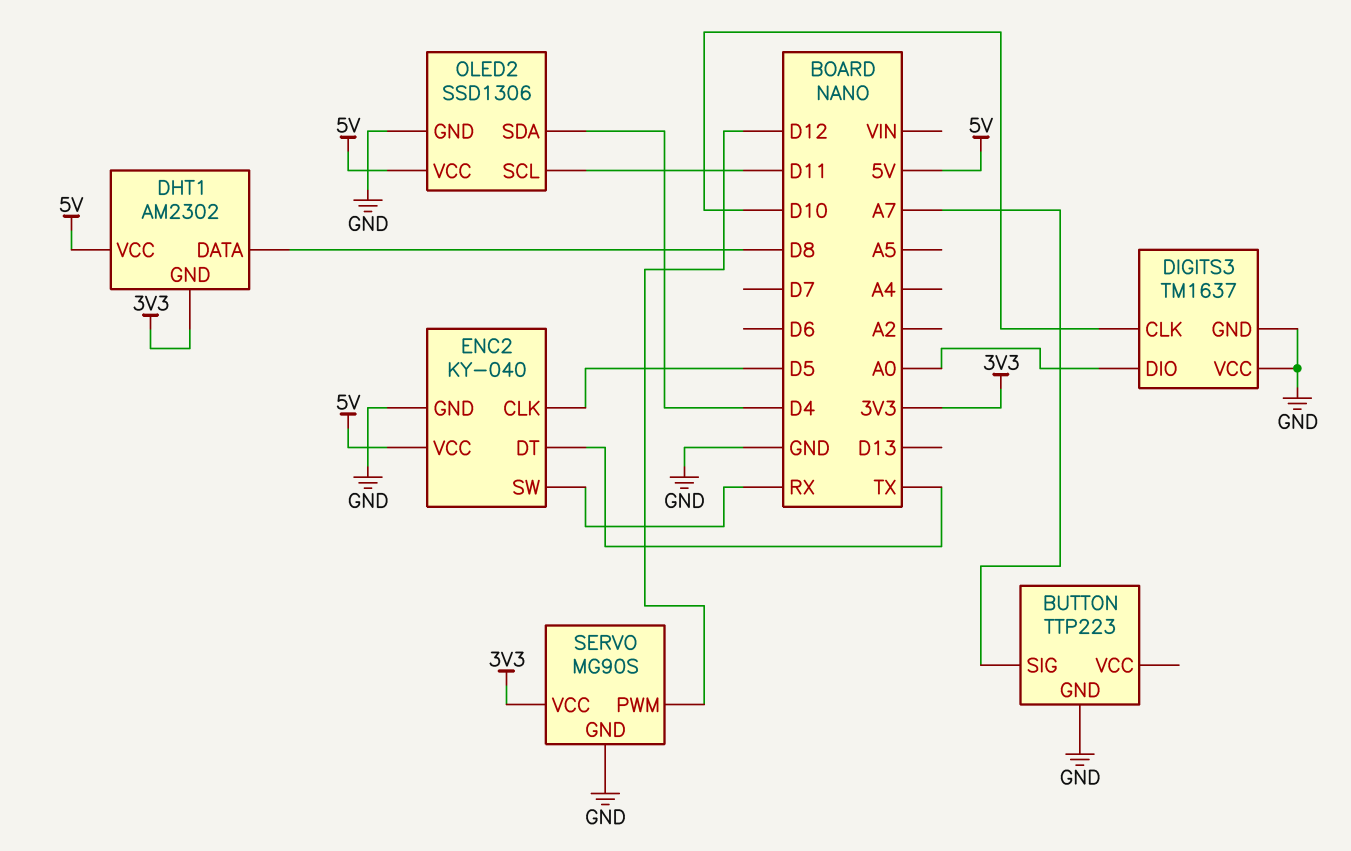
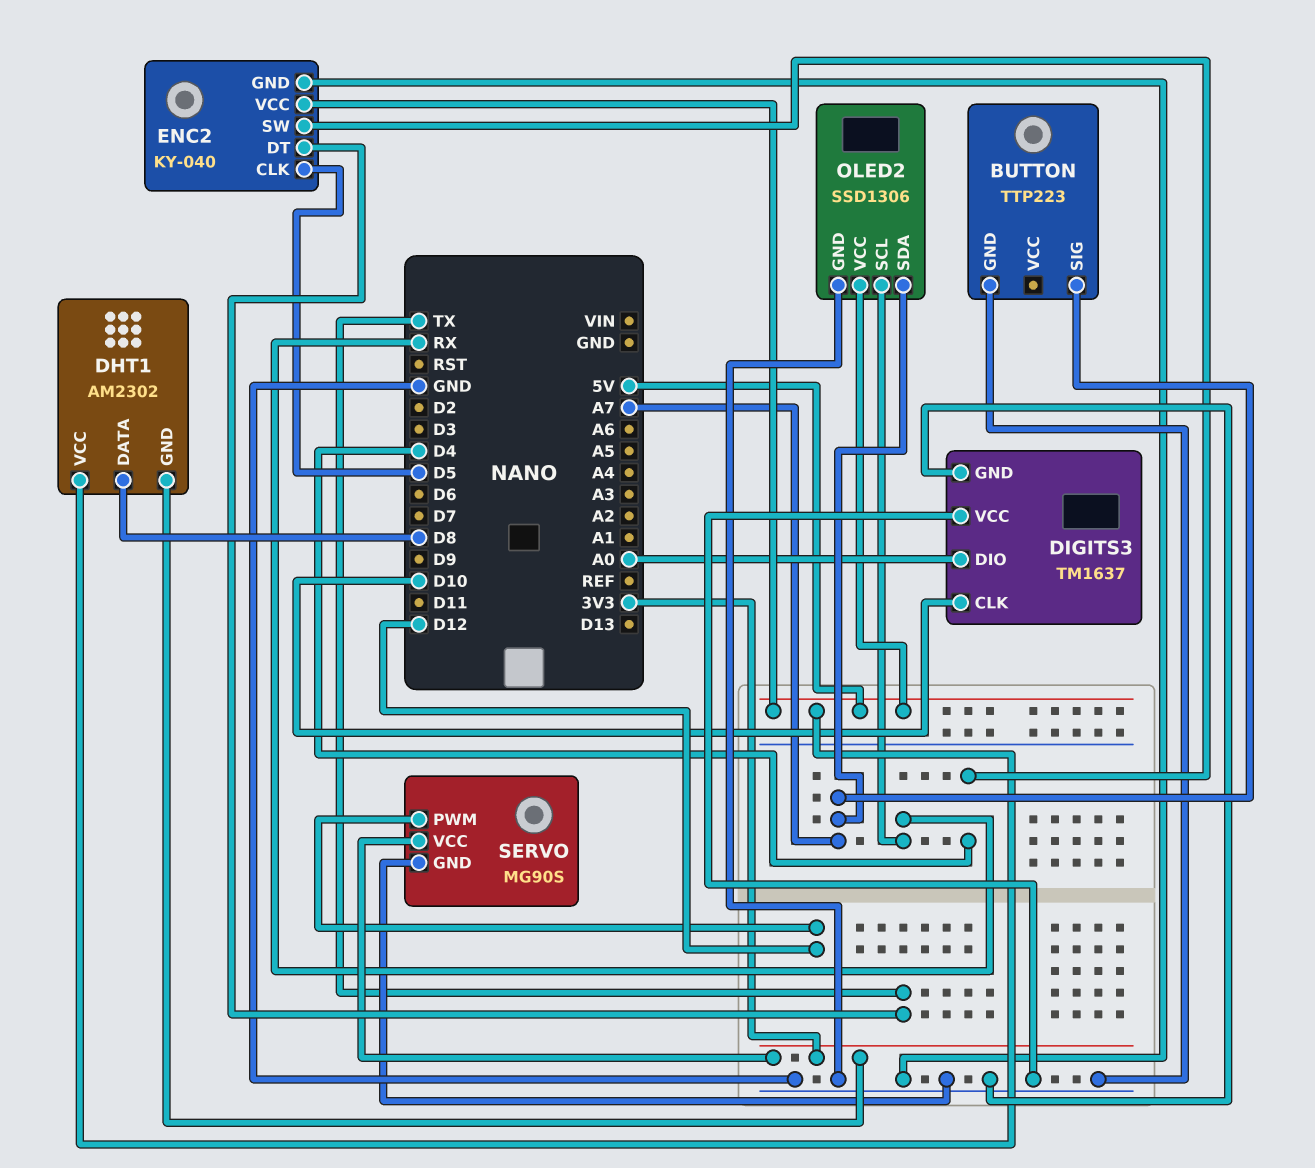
ENC2 pin SW: RX -> D4
OLED2 pin SCL: D11 -> RX
OLED2 pin SDA: D4 -> A7

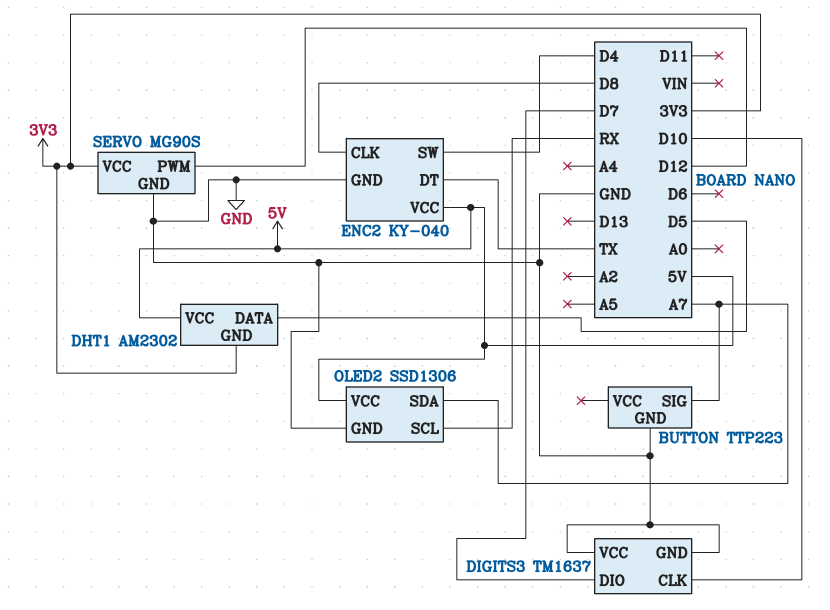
DHT1 pin DATA: D8 -> D5
DIGITS3 pin DIO: A0 -> D7
ENC2 pin CLK: D5 -> D8

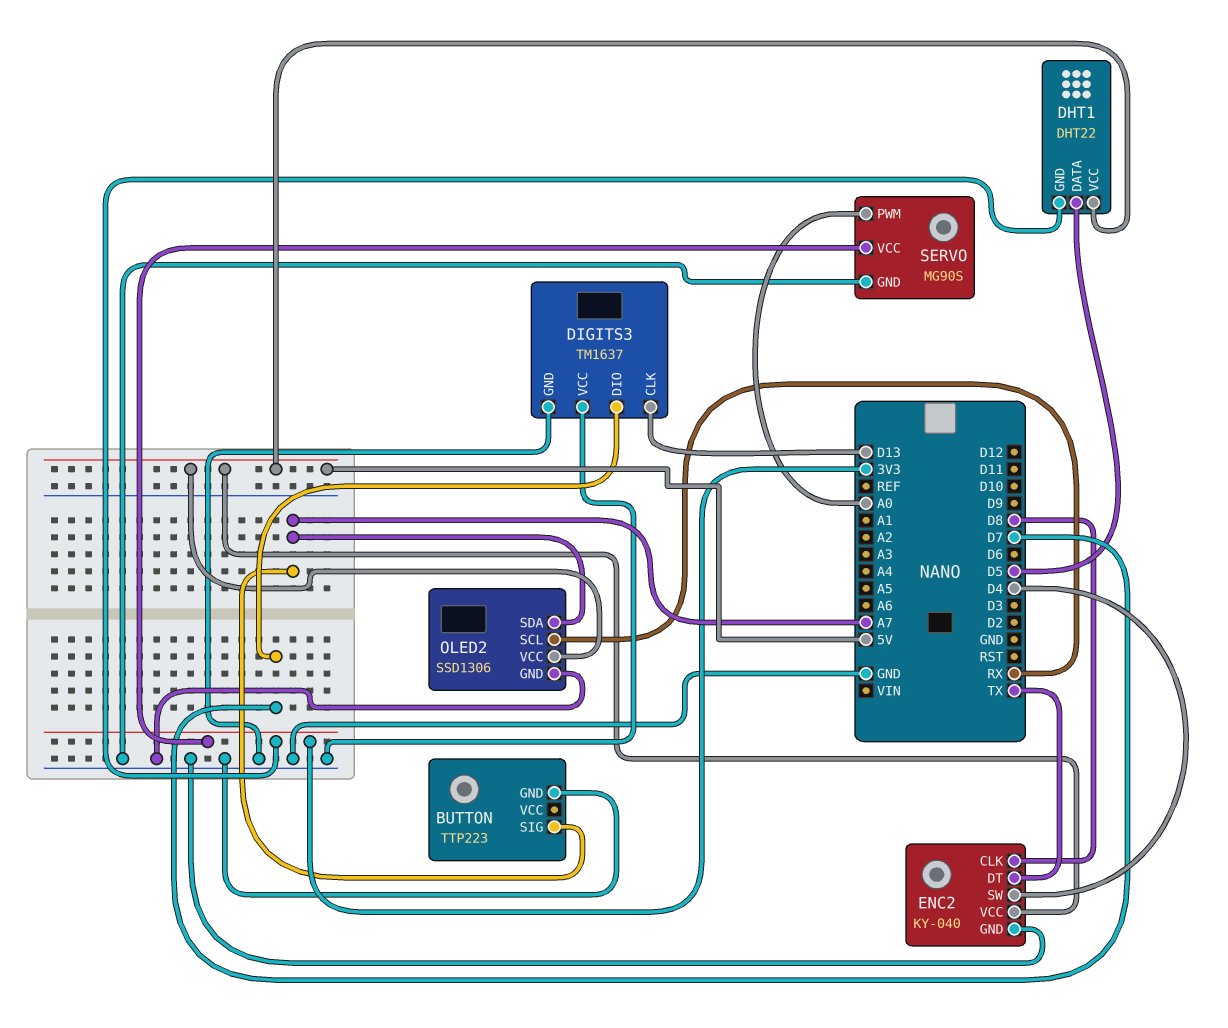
DHT1: AM2302 -> DHT22
DIGITS3 pin CLK: D10 -> D13
SERVO pin PWM: D12 -> A0

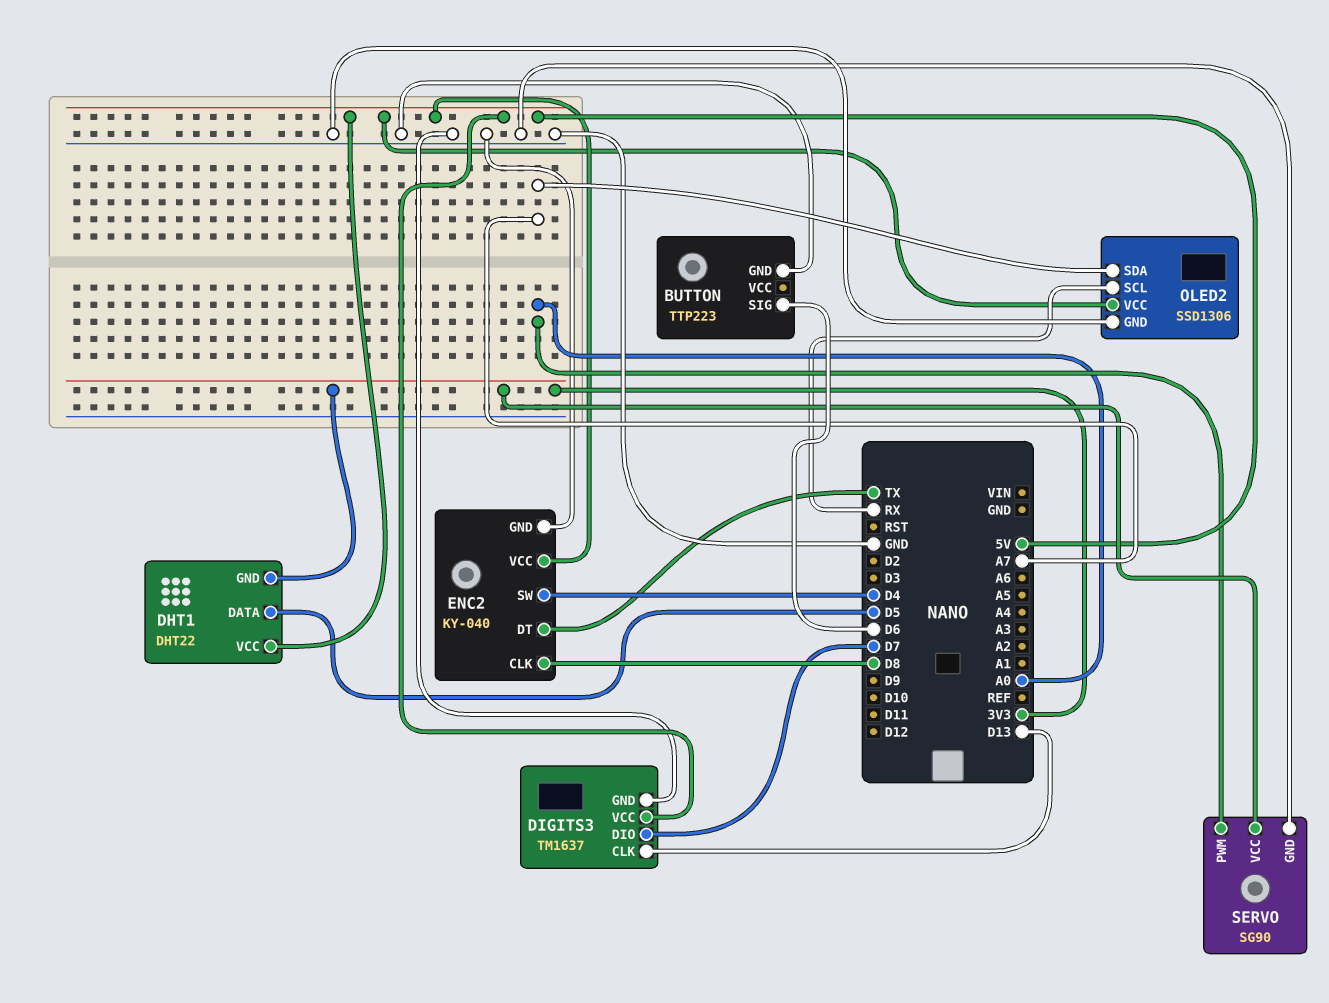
BUTTON pin SIG: A7 -> D6
DIGITS3 pin VCC: GND -> 5V
SERVO: MG90S -> SG90

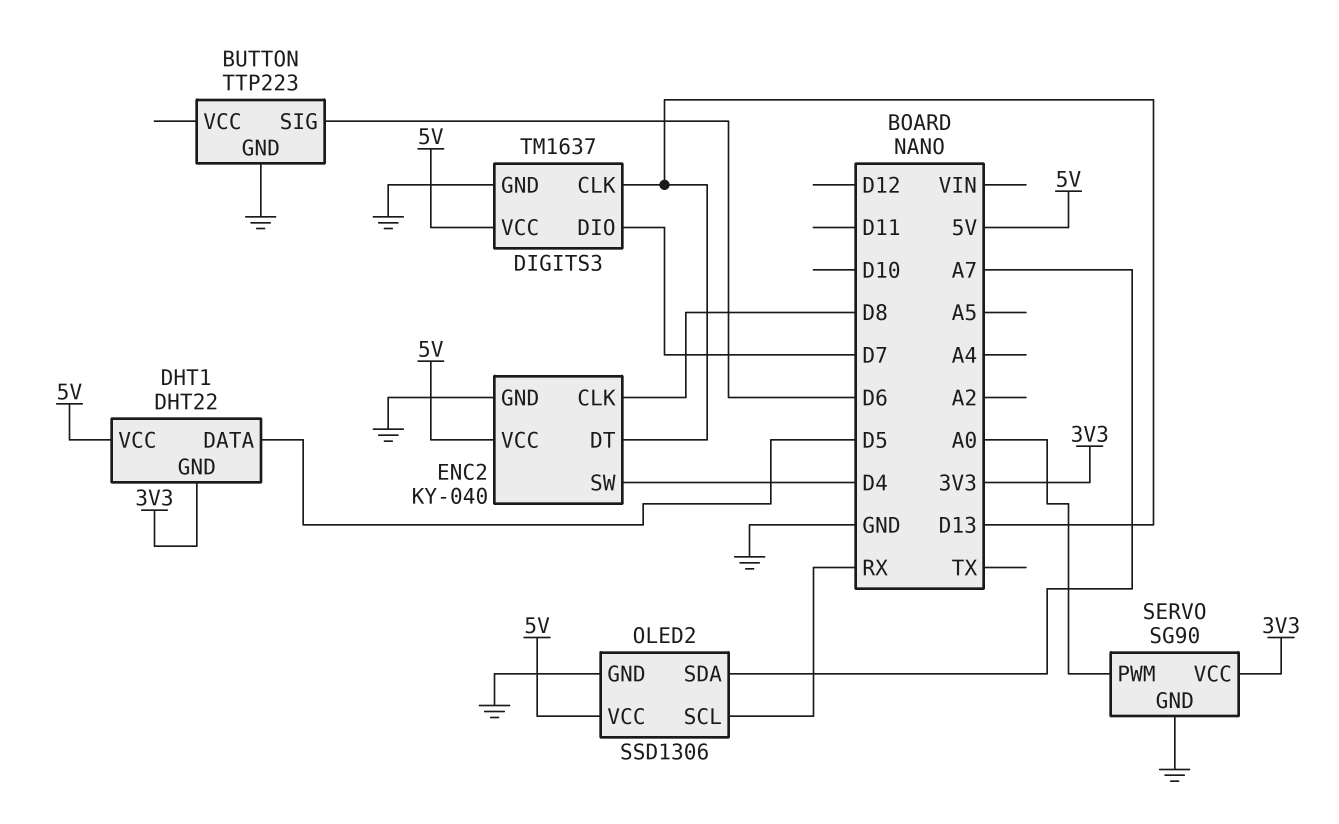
ENC2 pin DT: TX -> D13

